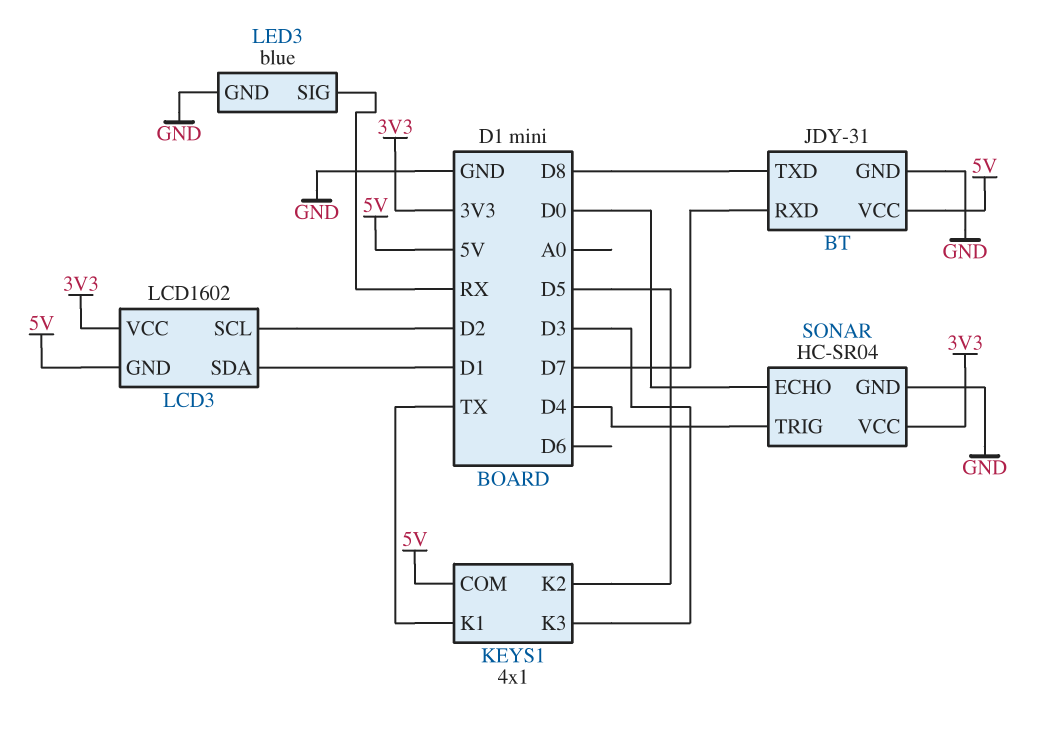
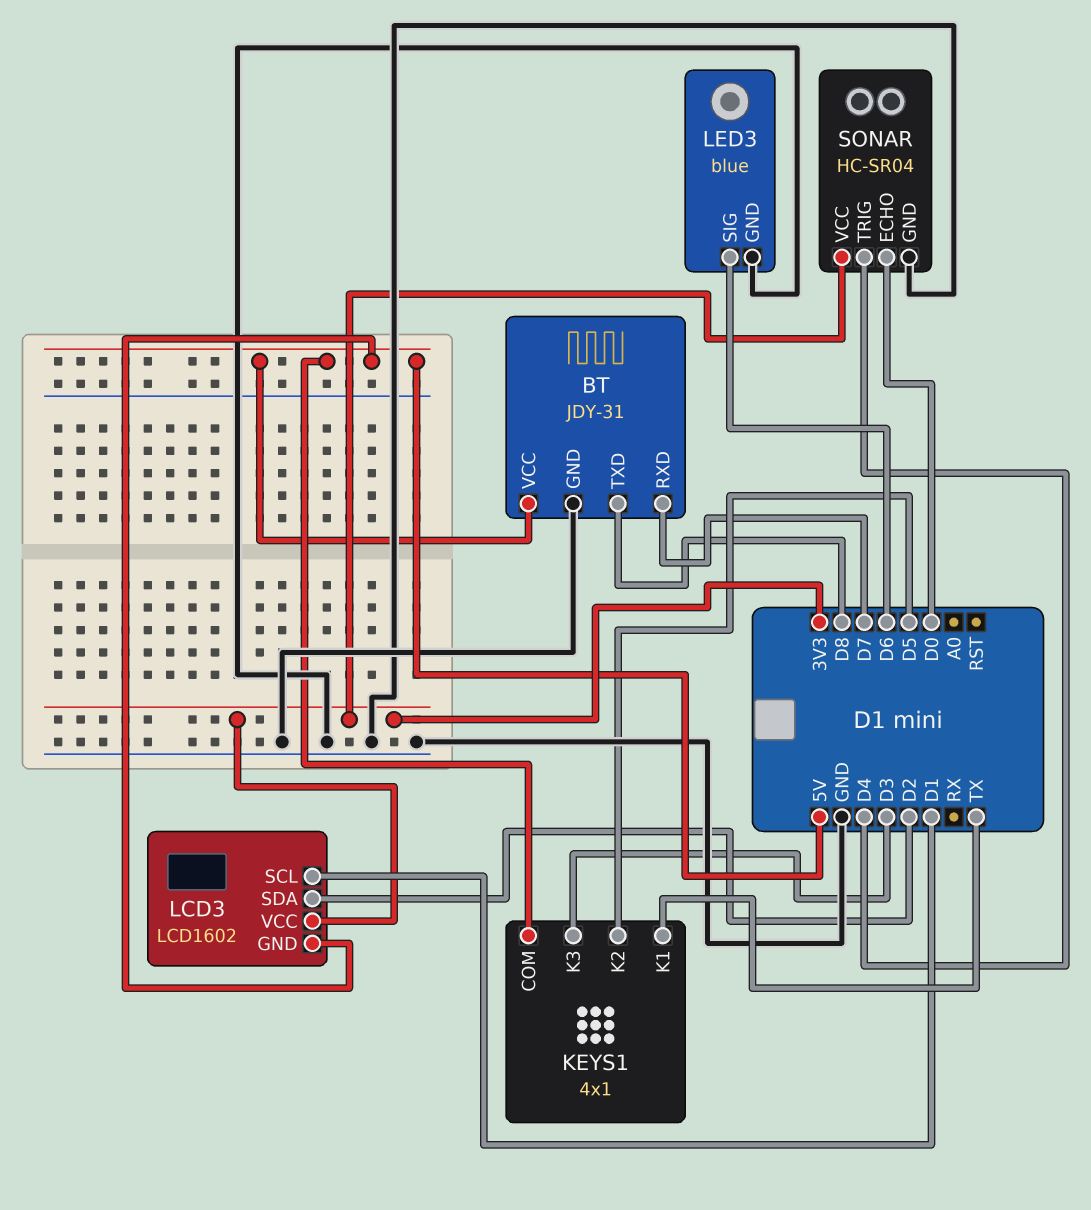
LCD3 pin SCL: D2 -> D1
LCD3 pin SDA: D1 -> D2
LED3 pin SIG: RX -> D6

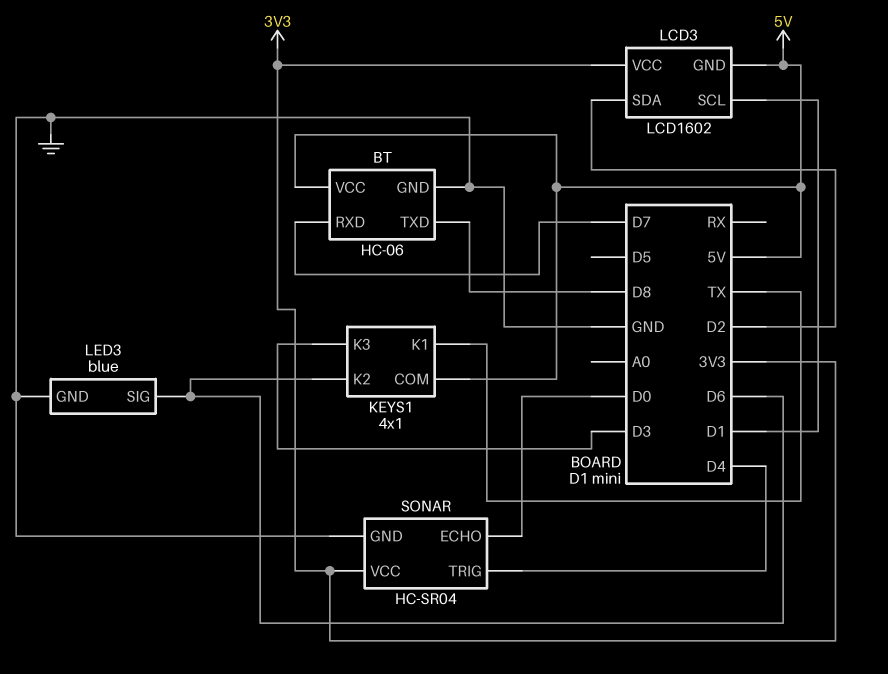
BT: JDY-31 -> HC-06
KEYS1 pin K2: D5 -> D6

